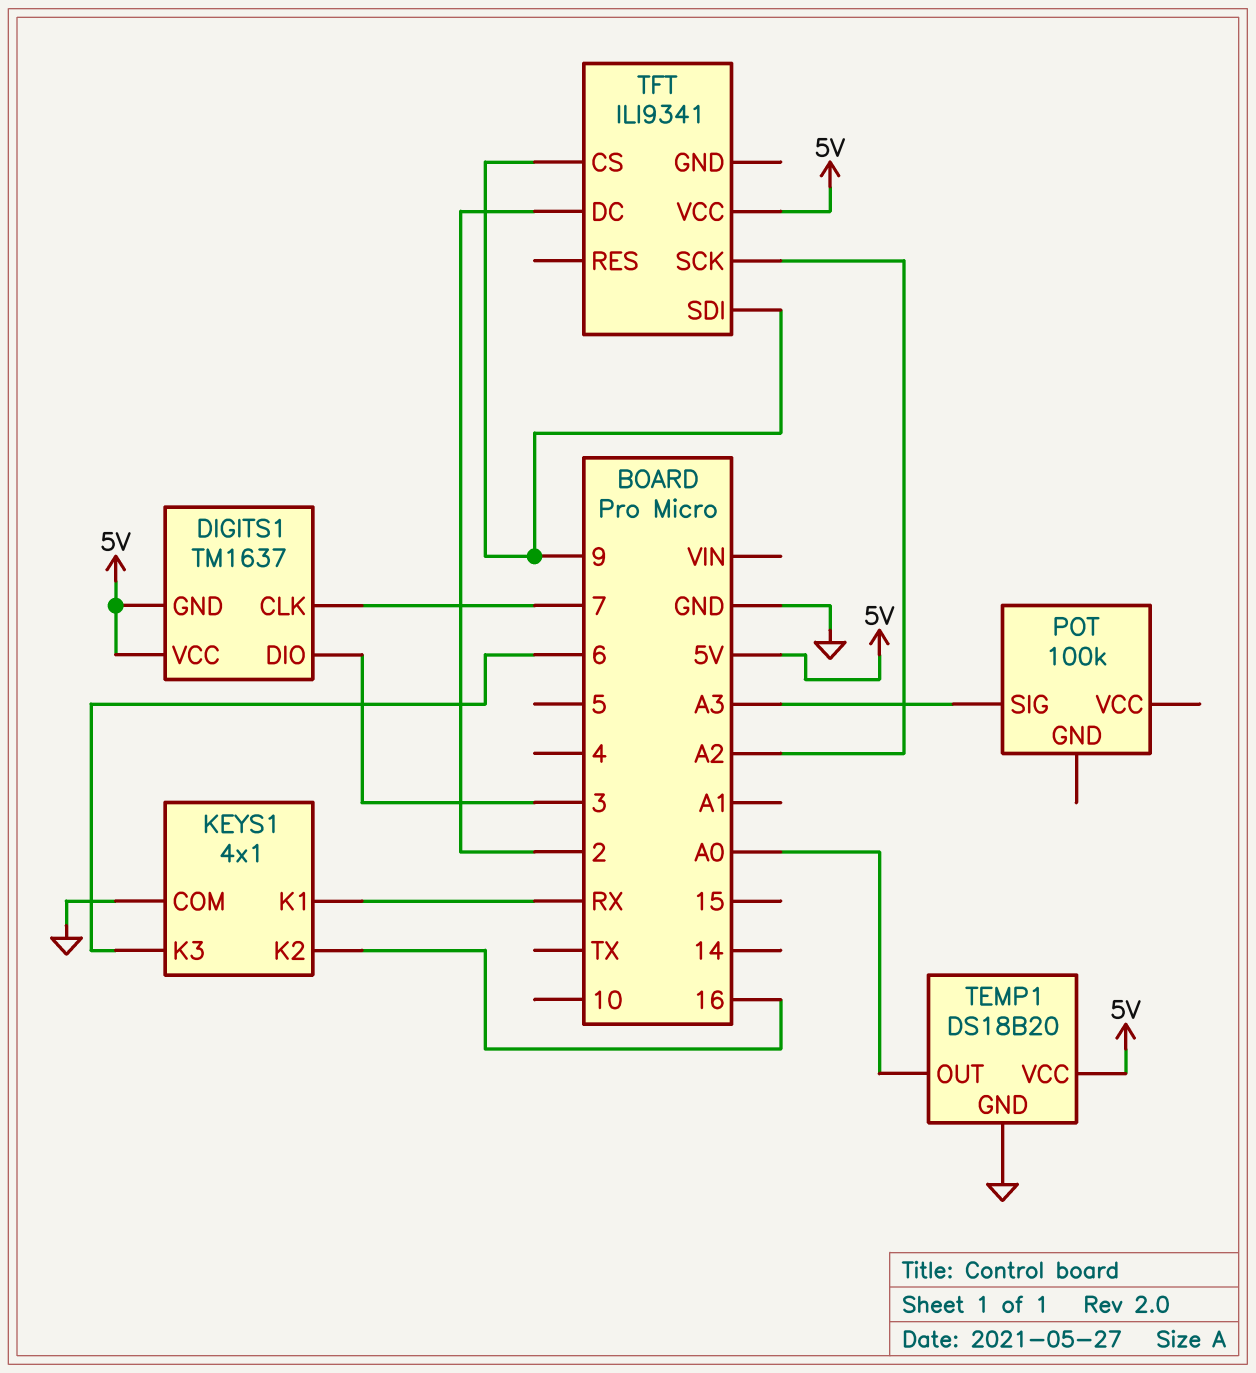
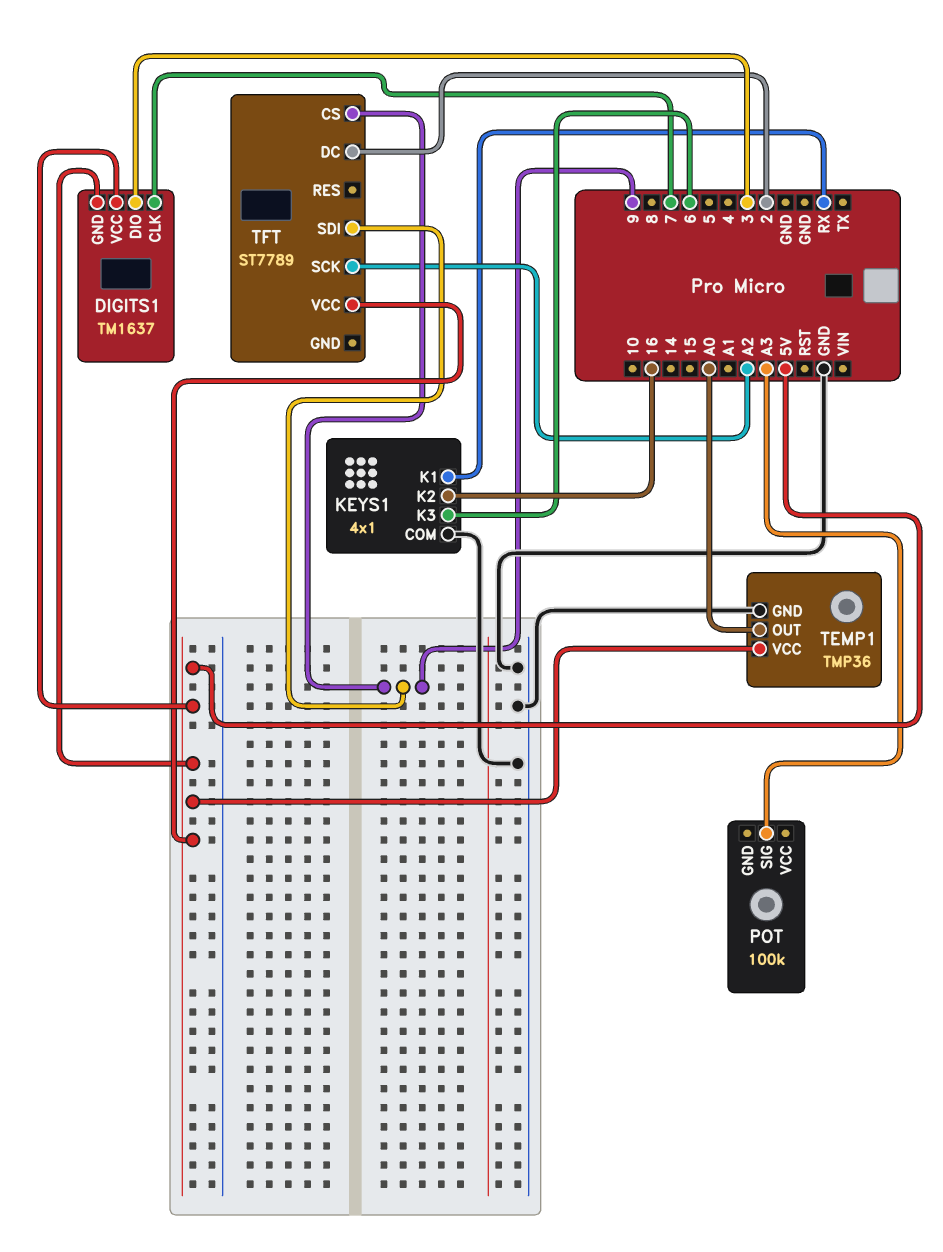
TEMP1: DS18B20 -> TMP36
TFT: ILI9341 -> ST7789

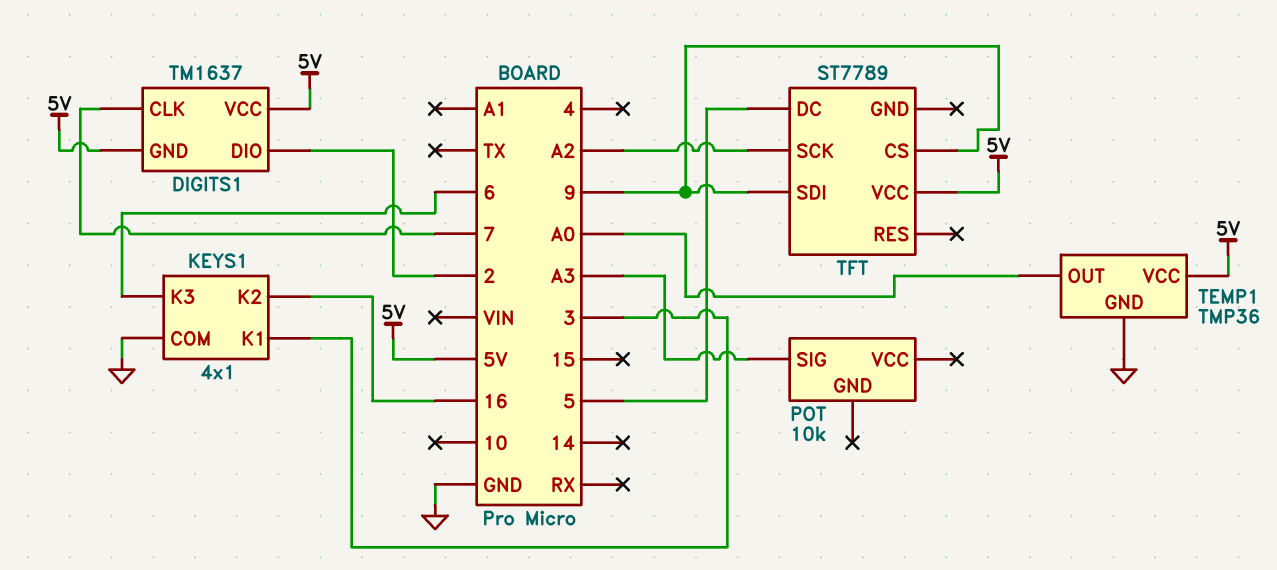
DIGITS1 pin DIO: 3 -> 2
KEYS1 pin K1: RX -> 3
POT: 100k -> 10k
TFT pin DC: 2 -> 5

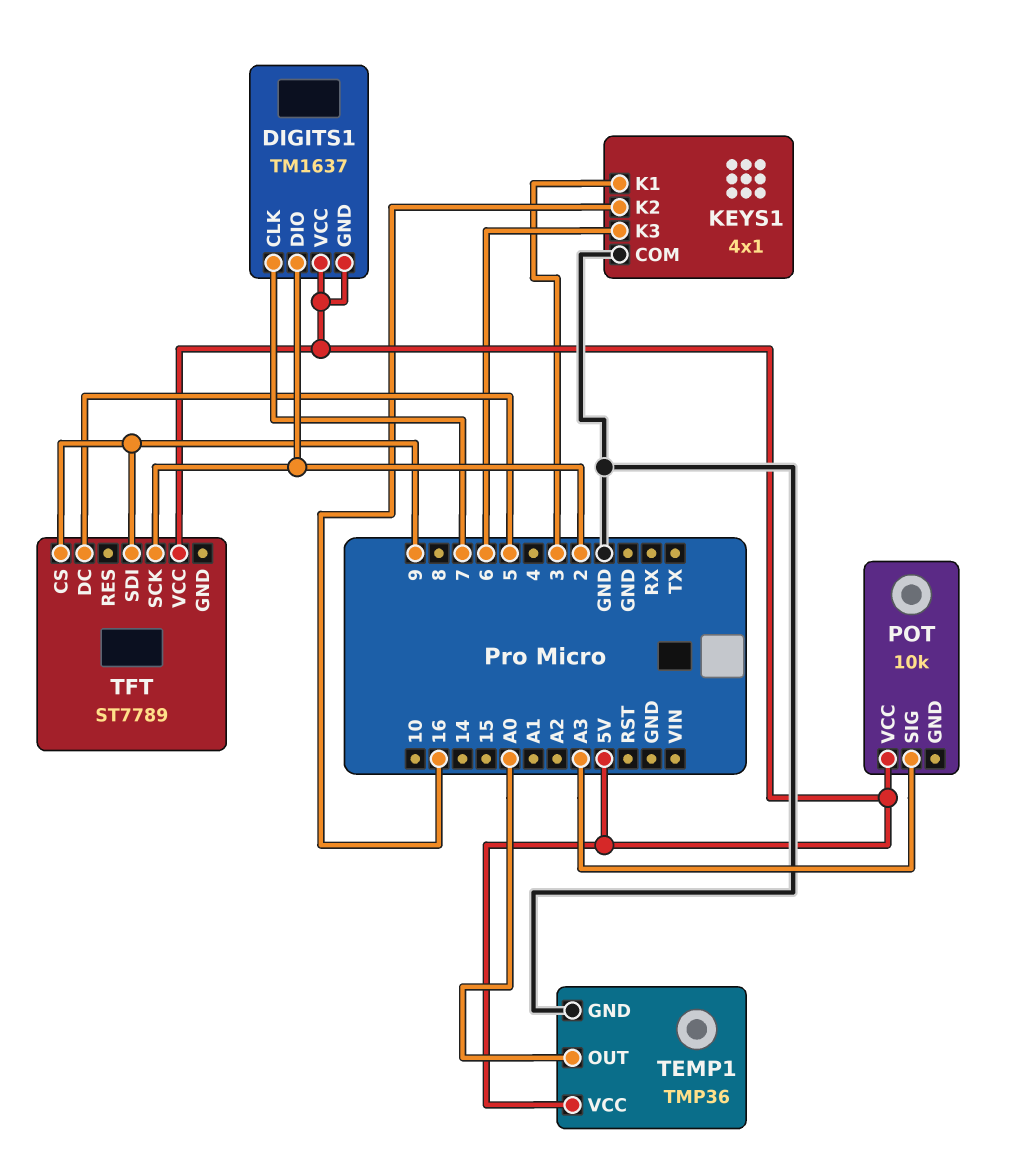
POT pin VCC: none -> 5V
TFT pin SCK: A2 -> 2

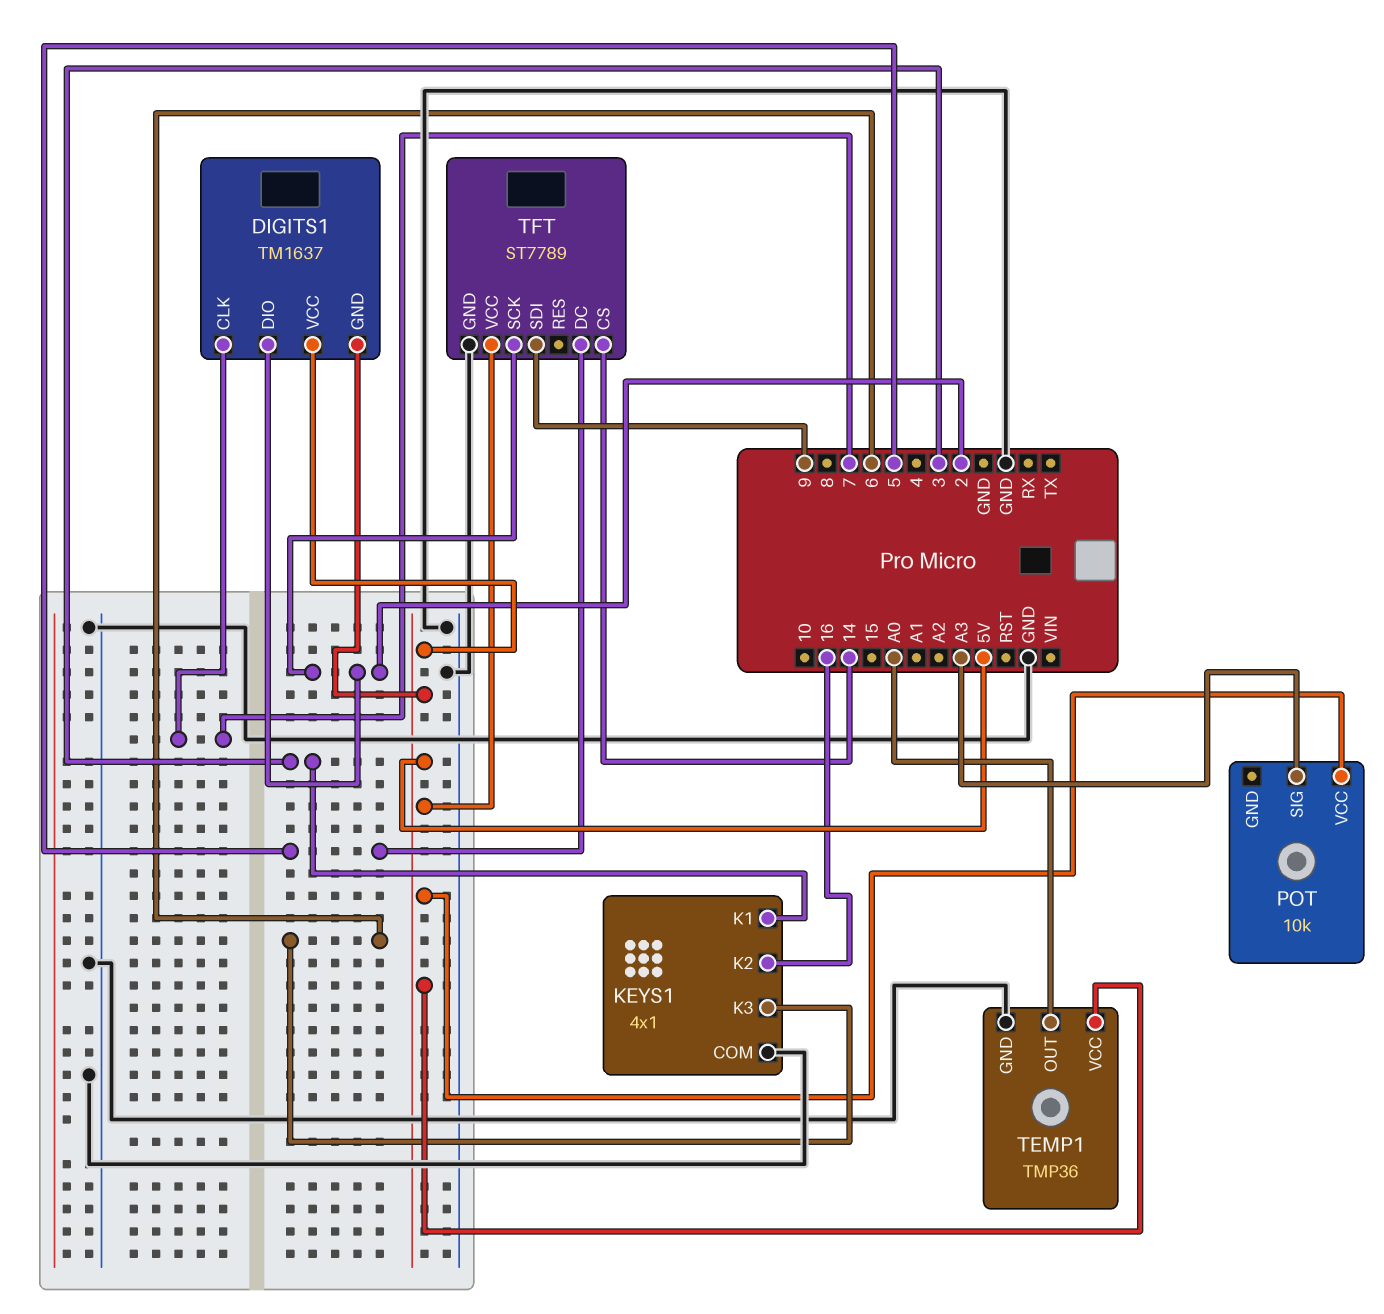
TFT pin CS: 9 -> 14
TFT pin GND: none -> GND

